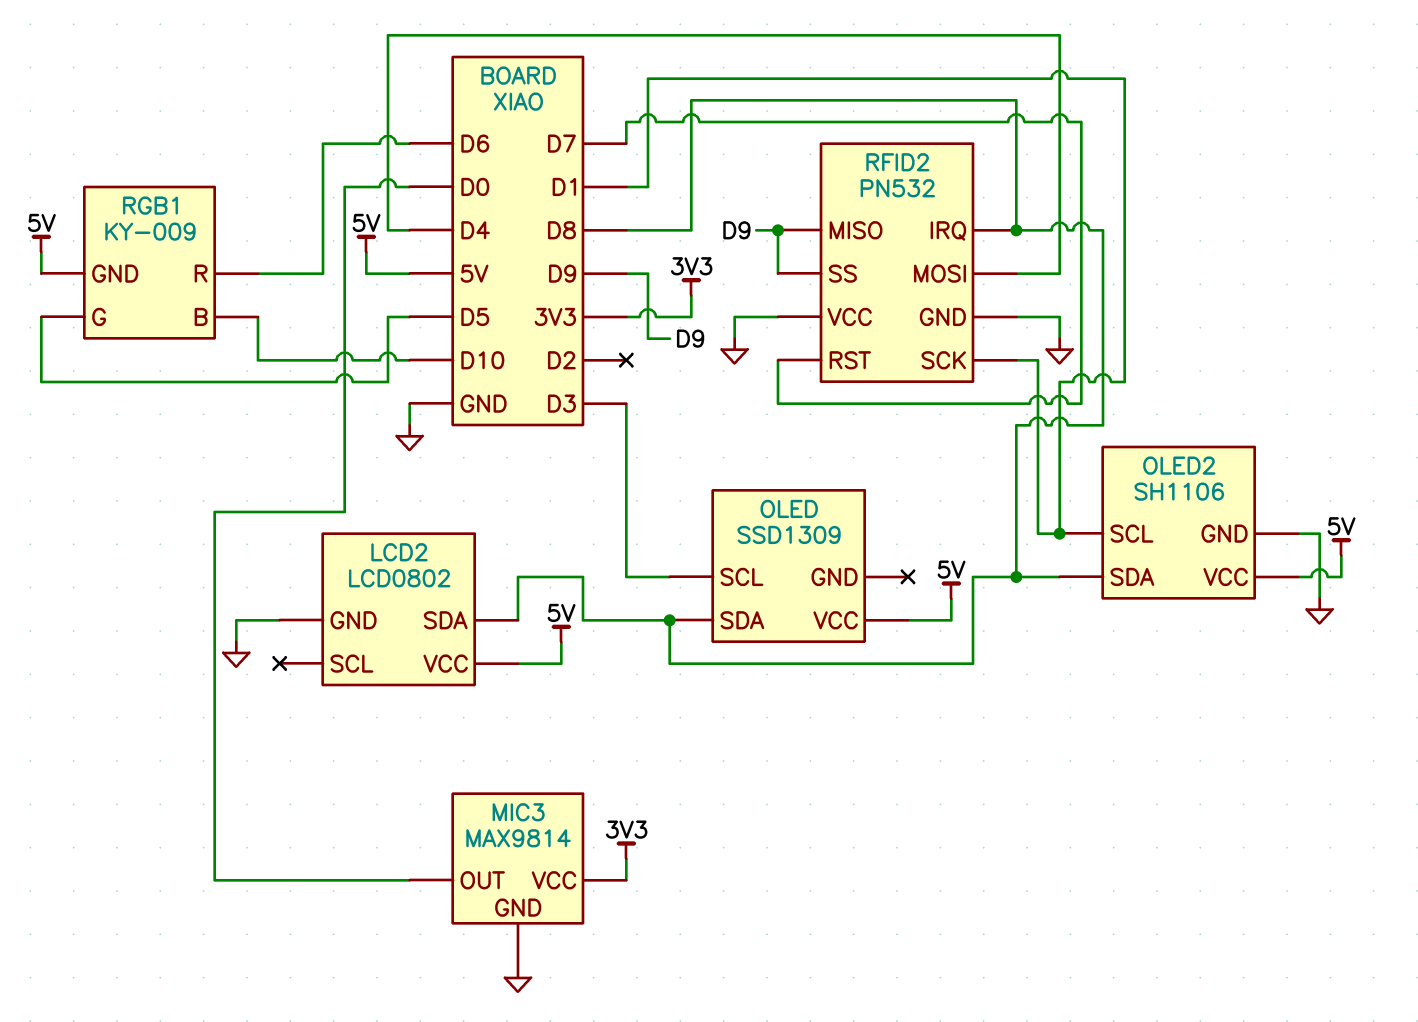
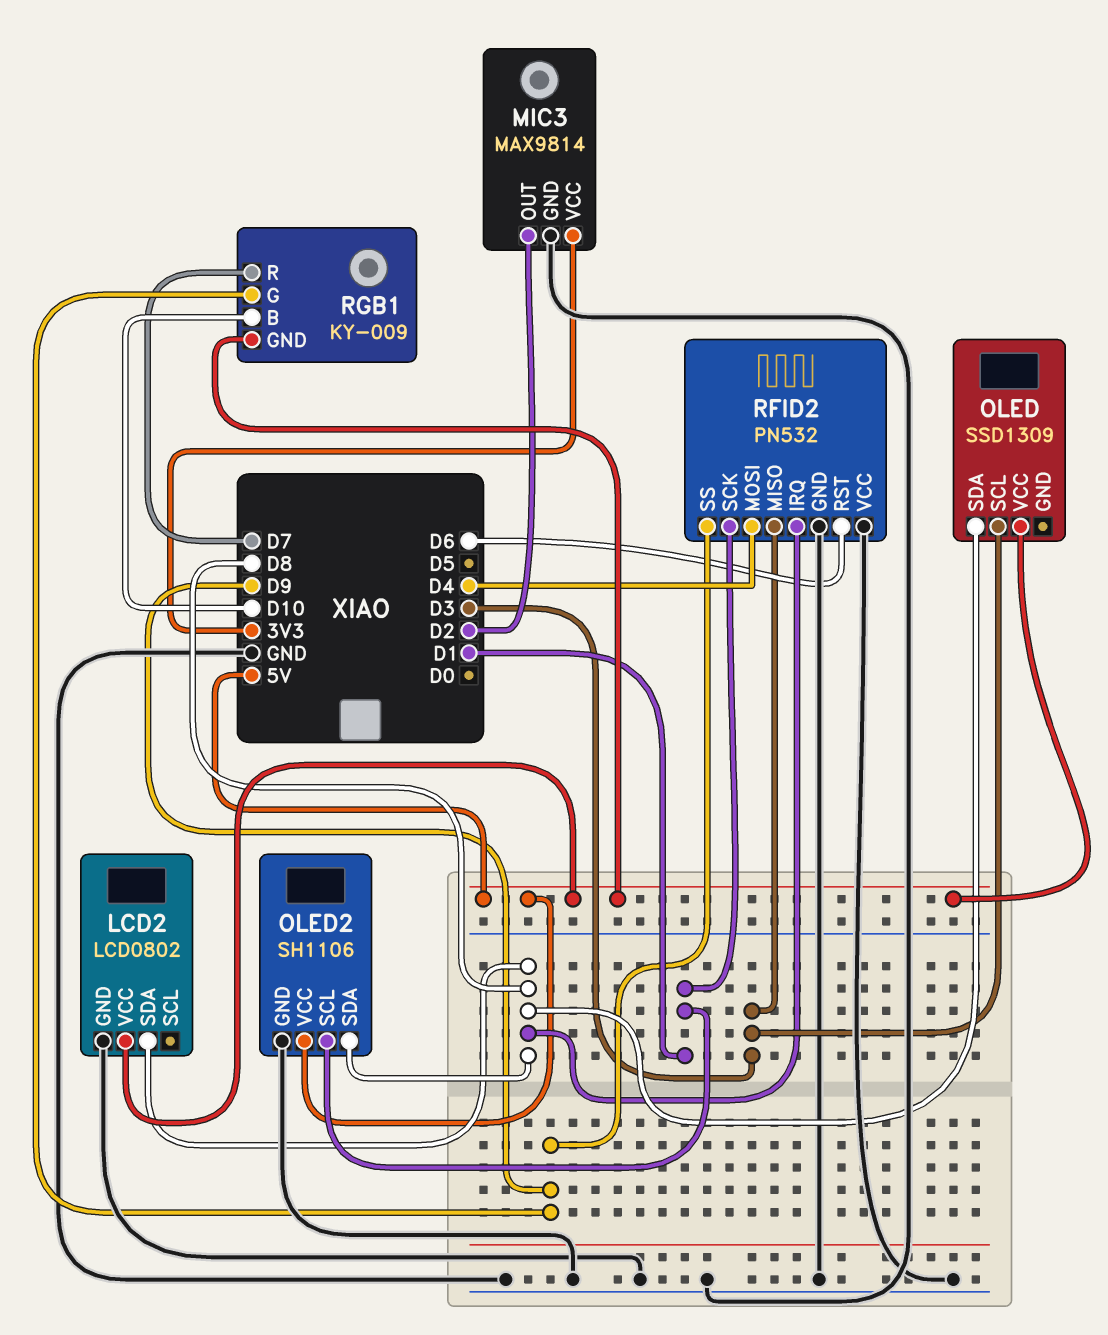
MIC3 pin OUT: D0 -> D2
RFID2 pin MISO: D9 -> D3
RFID2 pin RST: D7 -> D6
RGB1 pin G: D5 -> D9
RGB1 pin R: D6 -> D7

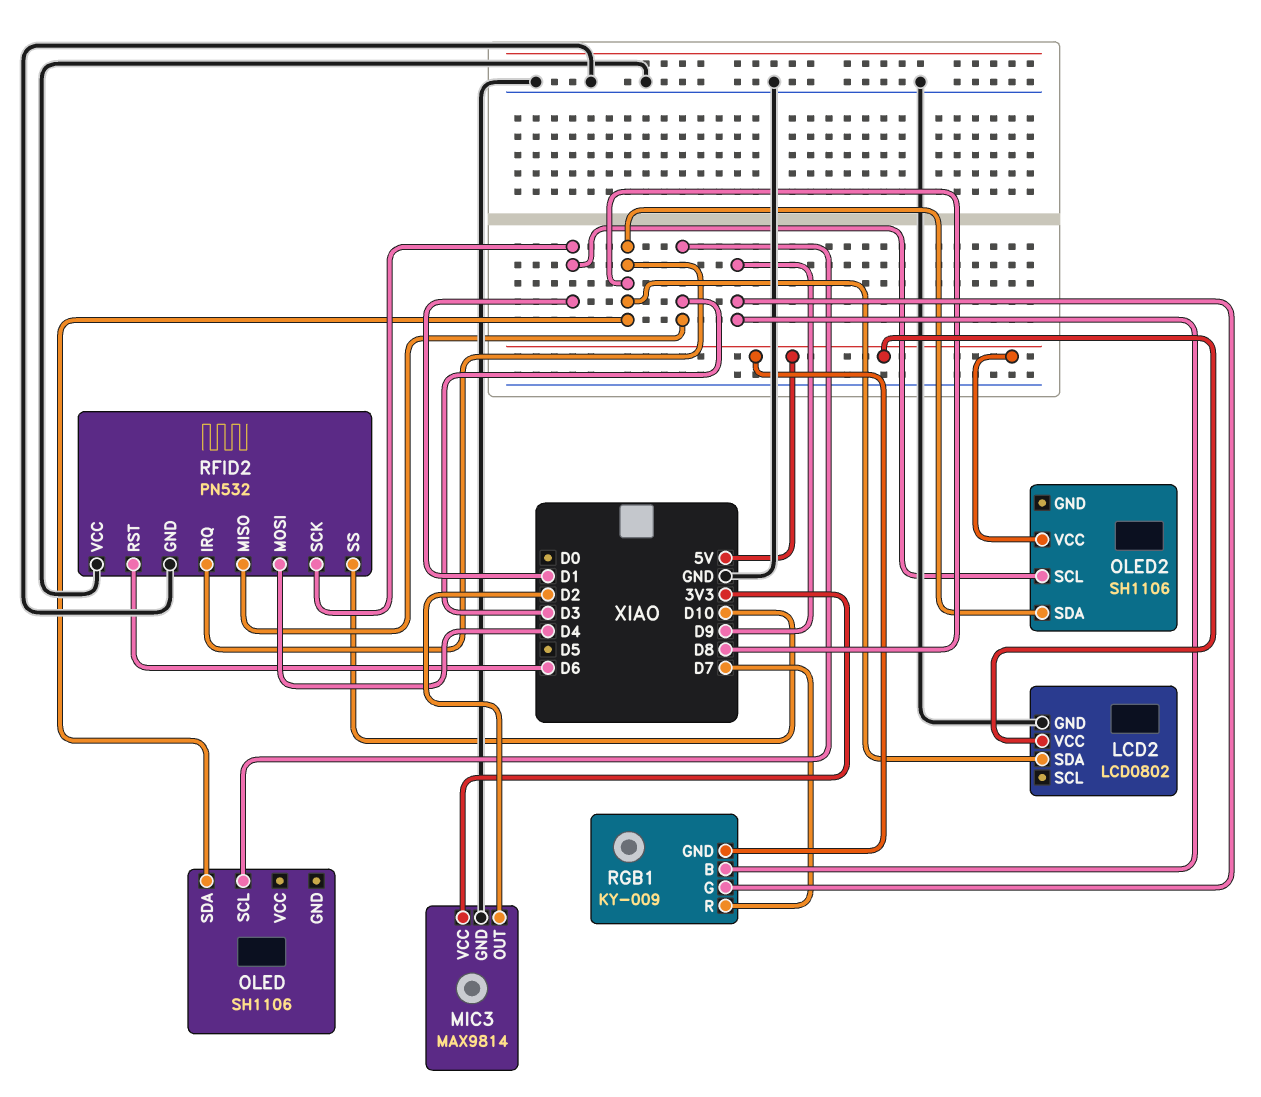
OLED: SSD1309 -> SH1106
OLED pin VCC: 5V -> none
OLED2 pin GND: GND -> none
RFID2 pin SS: D9 -> D10
RGB1 pin B: D10 -> D9

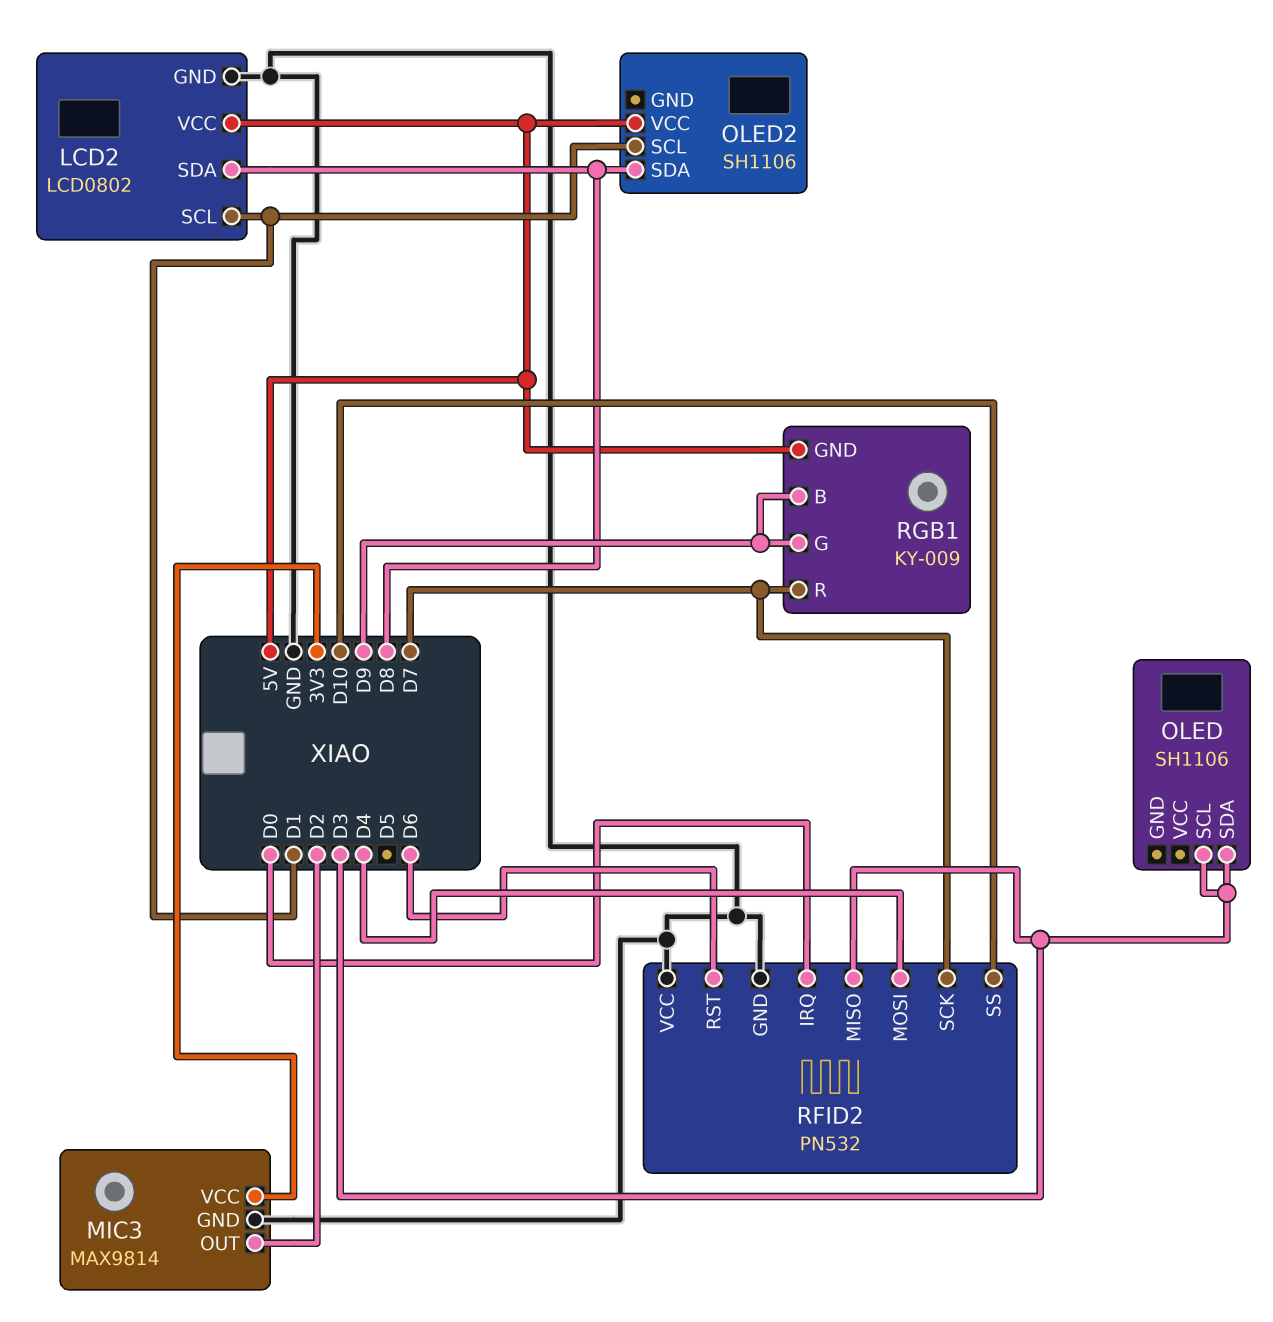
LCD2 pin SCL: none -> D1
OLED pin SDA: D8 -> D3
RFID2 pin IRQ: D8 -> D0
RFID2 pin SCK: D1 -> D7

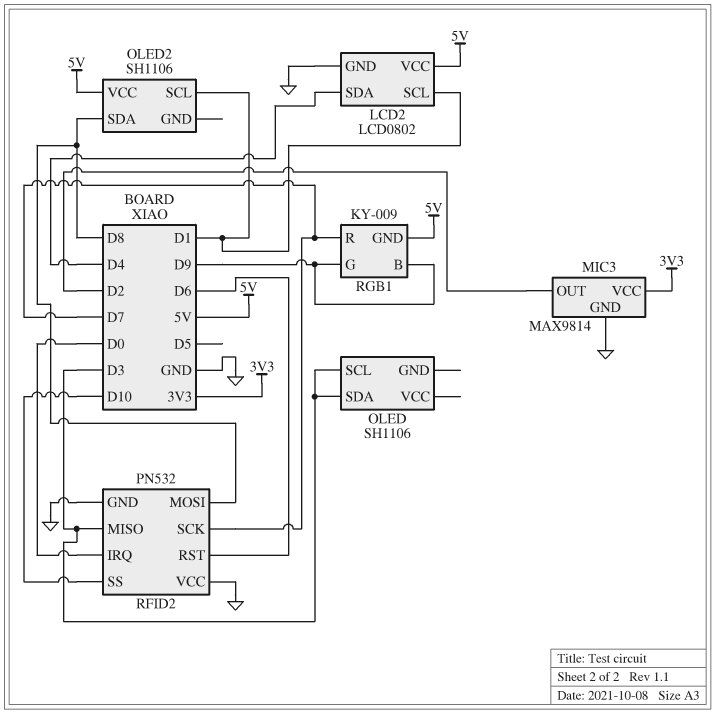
LCD2 pin SDA: D8 -> D4
RFID2 pin MOSI: D4 -> D8

